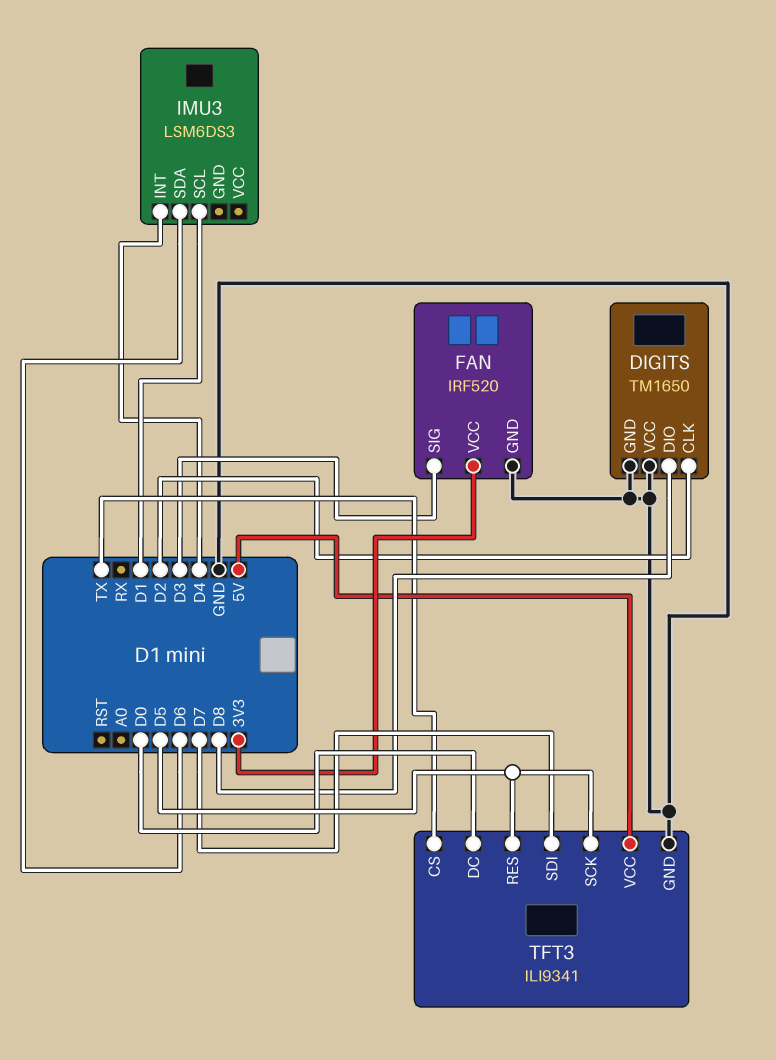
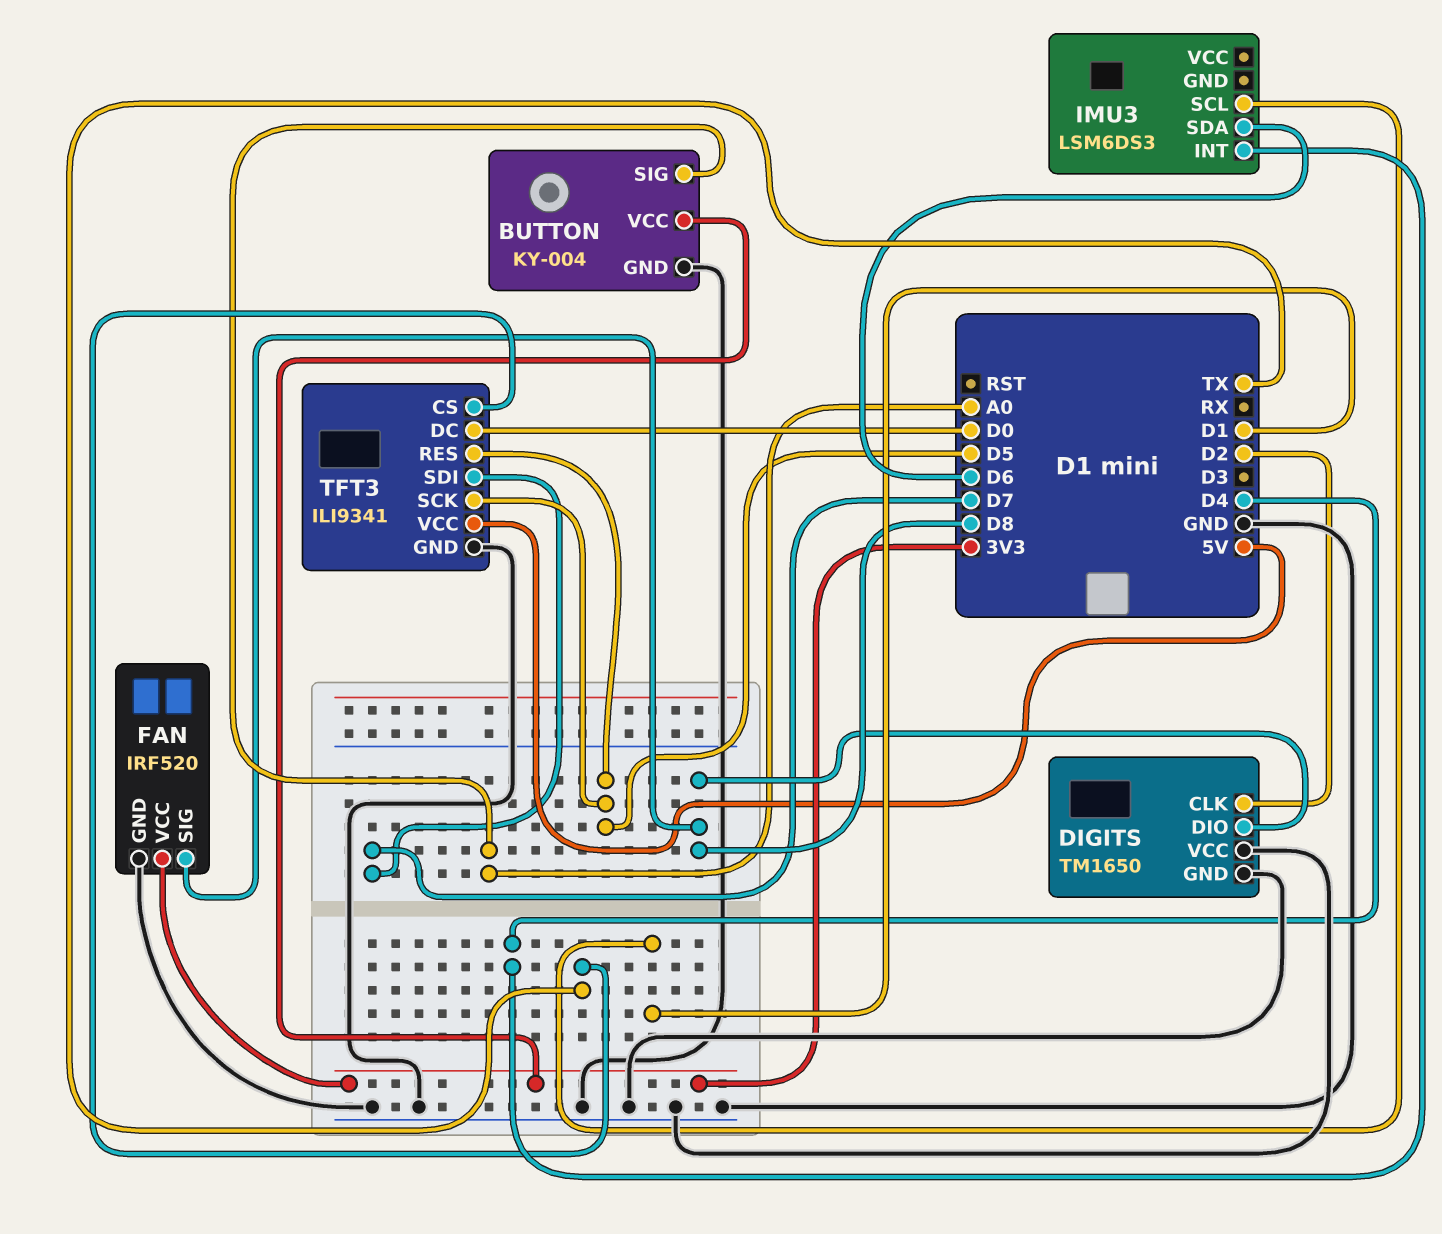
BUTTON: none -> KY-004
BUTTON pin GND: none -> GND
BUTTON pin SIG: none -> A0
BUTTON pin VCC: none -> 3V3
FAN pin SIG: D3 -> D8

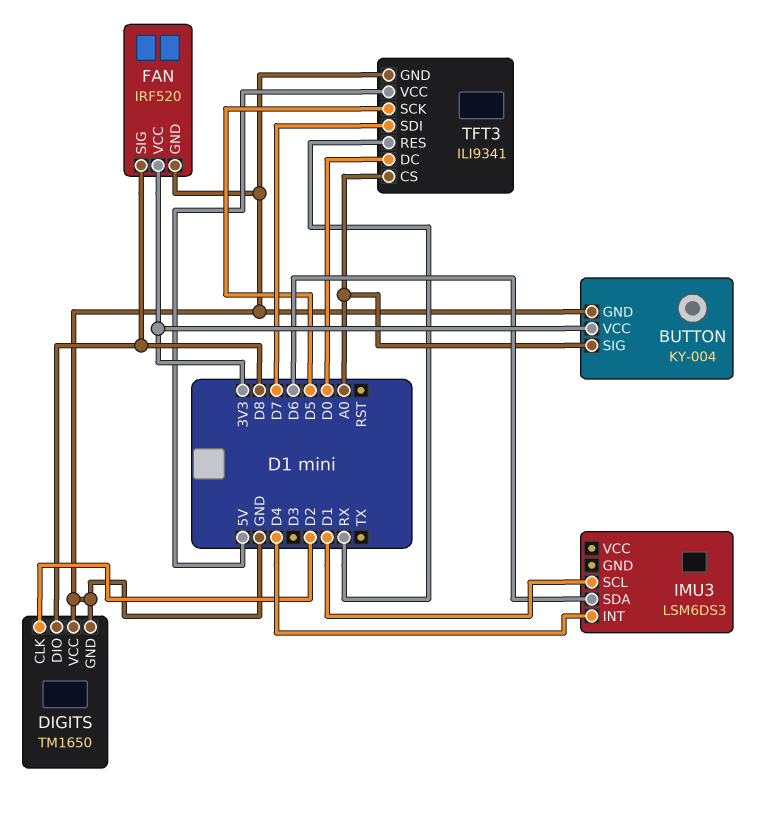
TFT3 pin CS: TX -> A0
TFT3 pin RES: D5 -> RX

